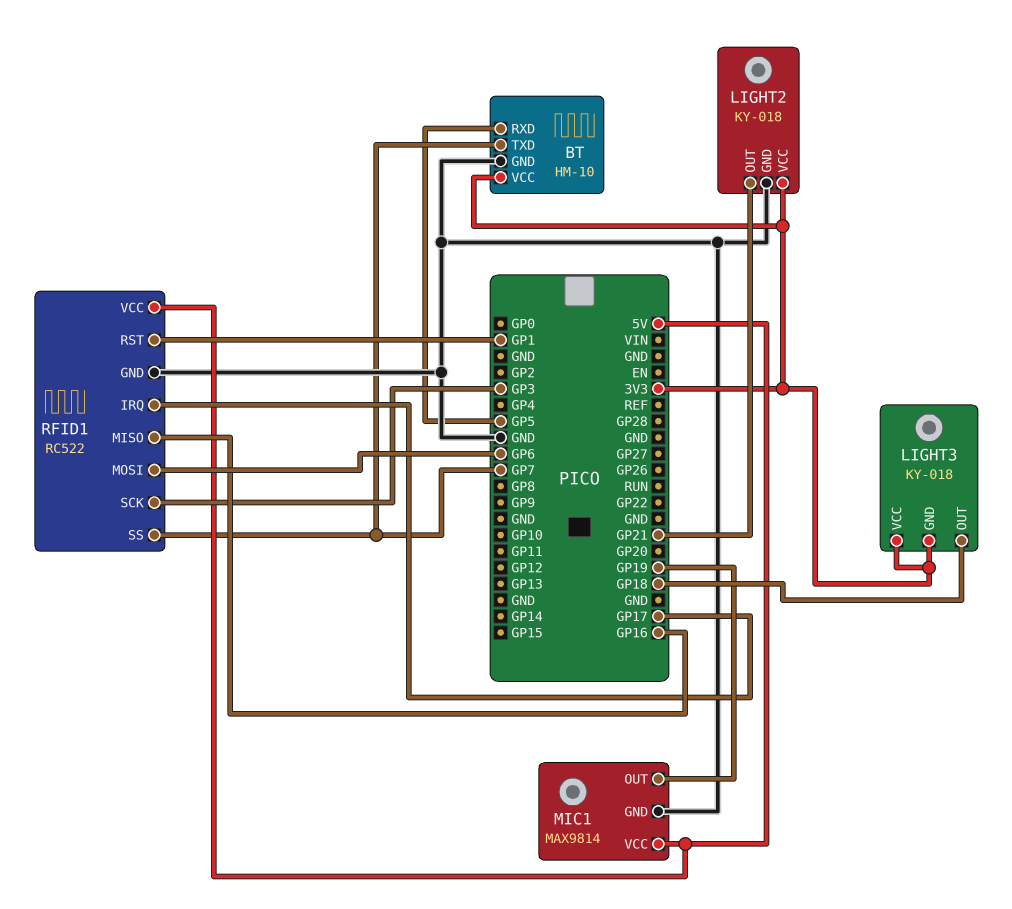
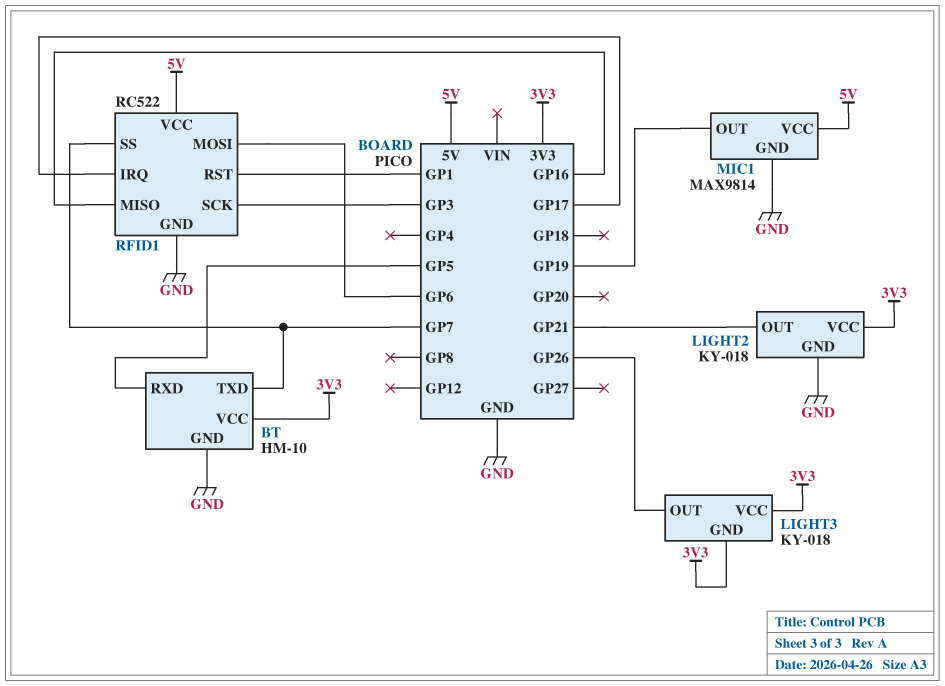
LIGHT3 pin OUT: GP18 -> GP26

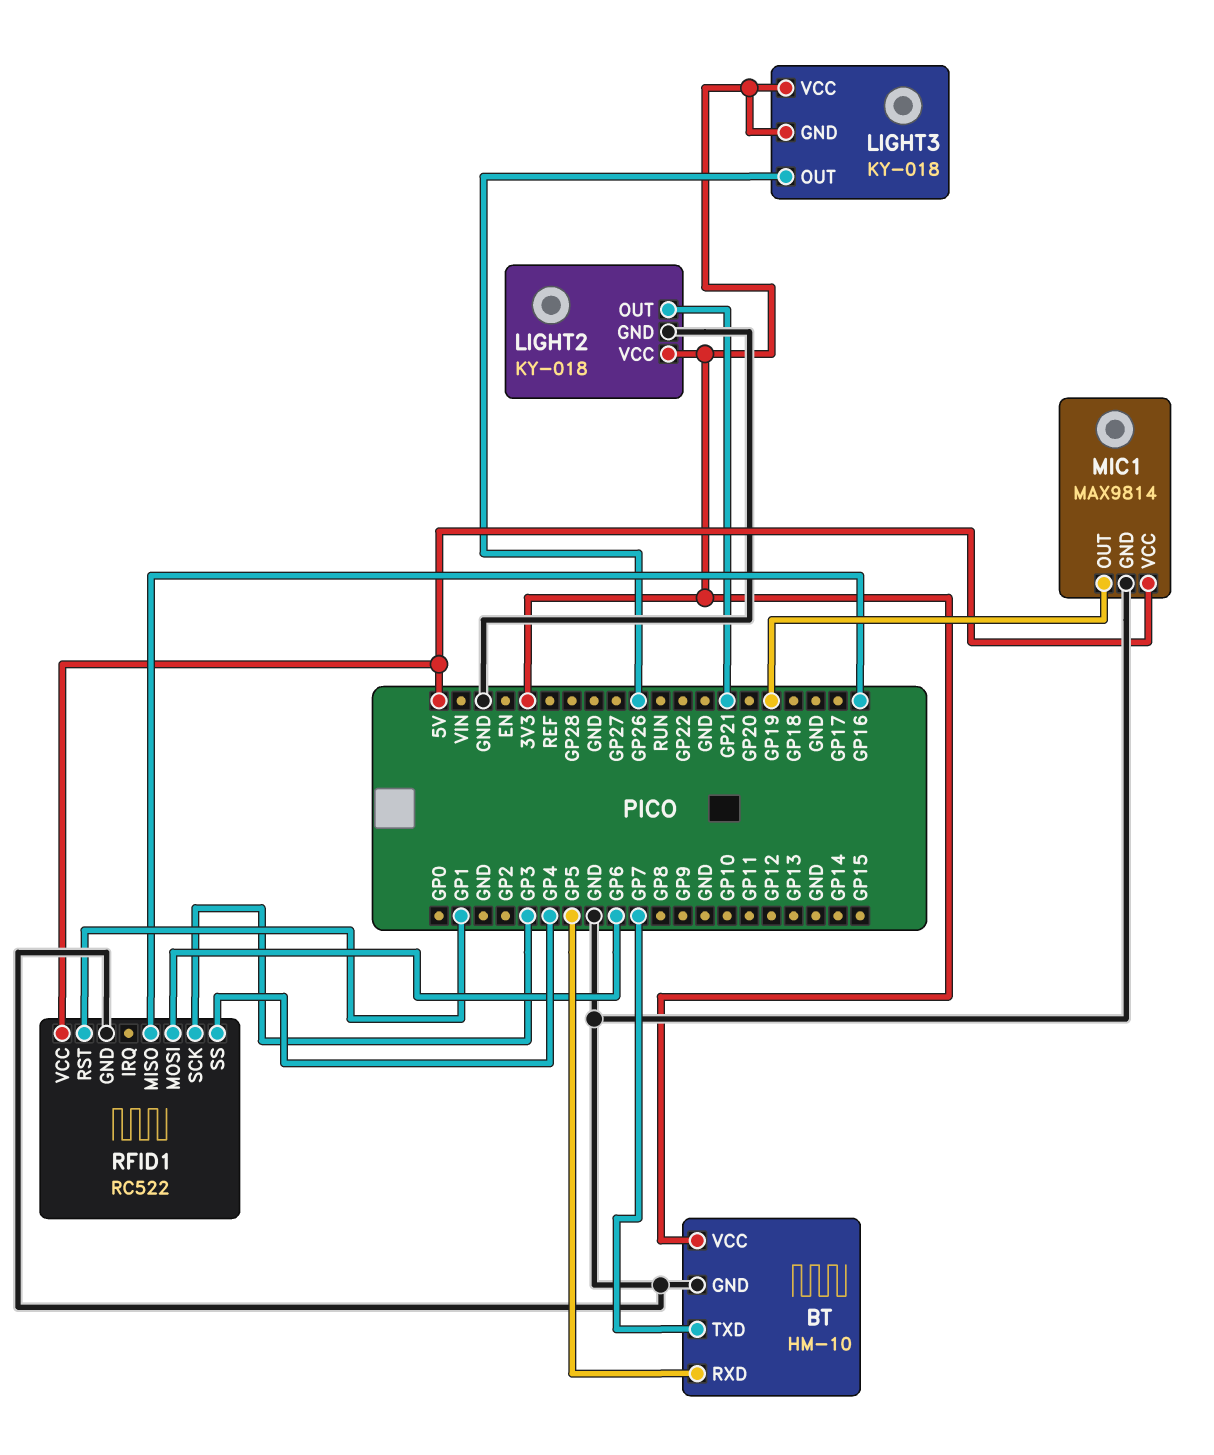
RFID1 pin IRQ: GP17 -> none
RFID1 pin SS: GP7 -> GP4

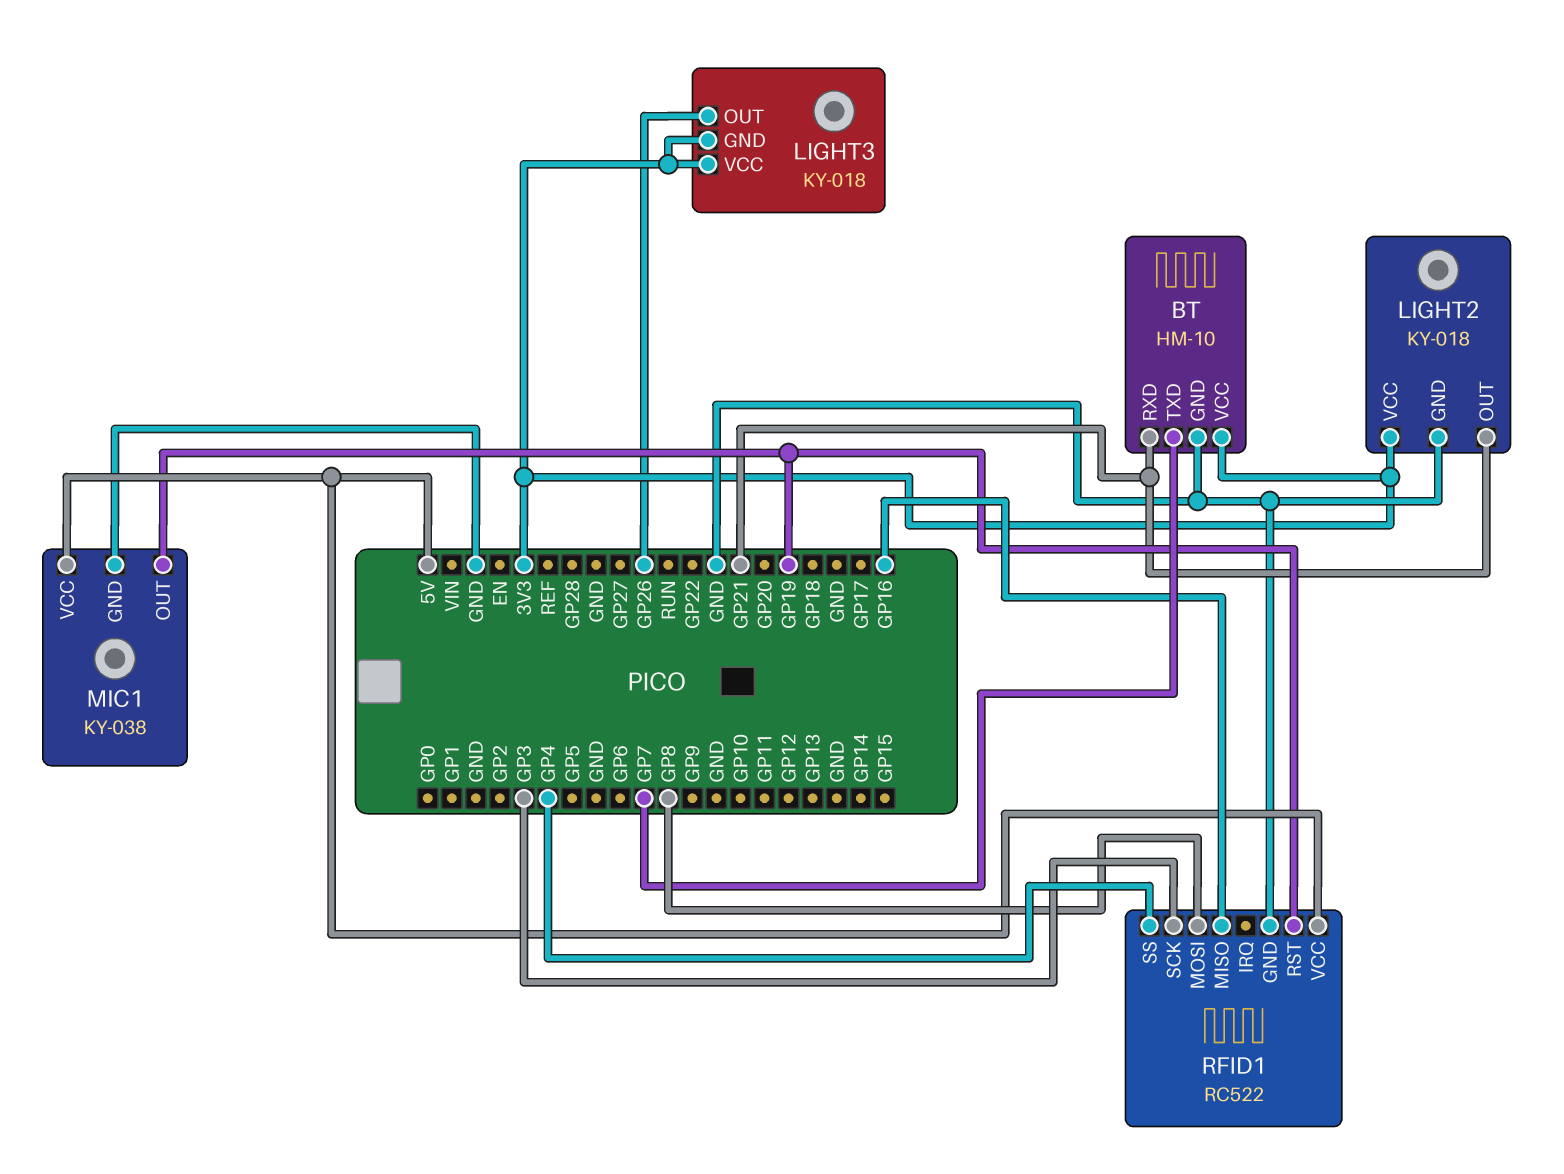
BT pin RXD: GP5 -> GP21
MIC1: MAX9814 -> KY-038
RFID1 pin MOSI: GP6 -> GP8
RFID1 pin RST: GP1 -> GP19

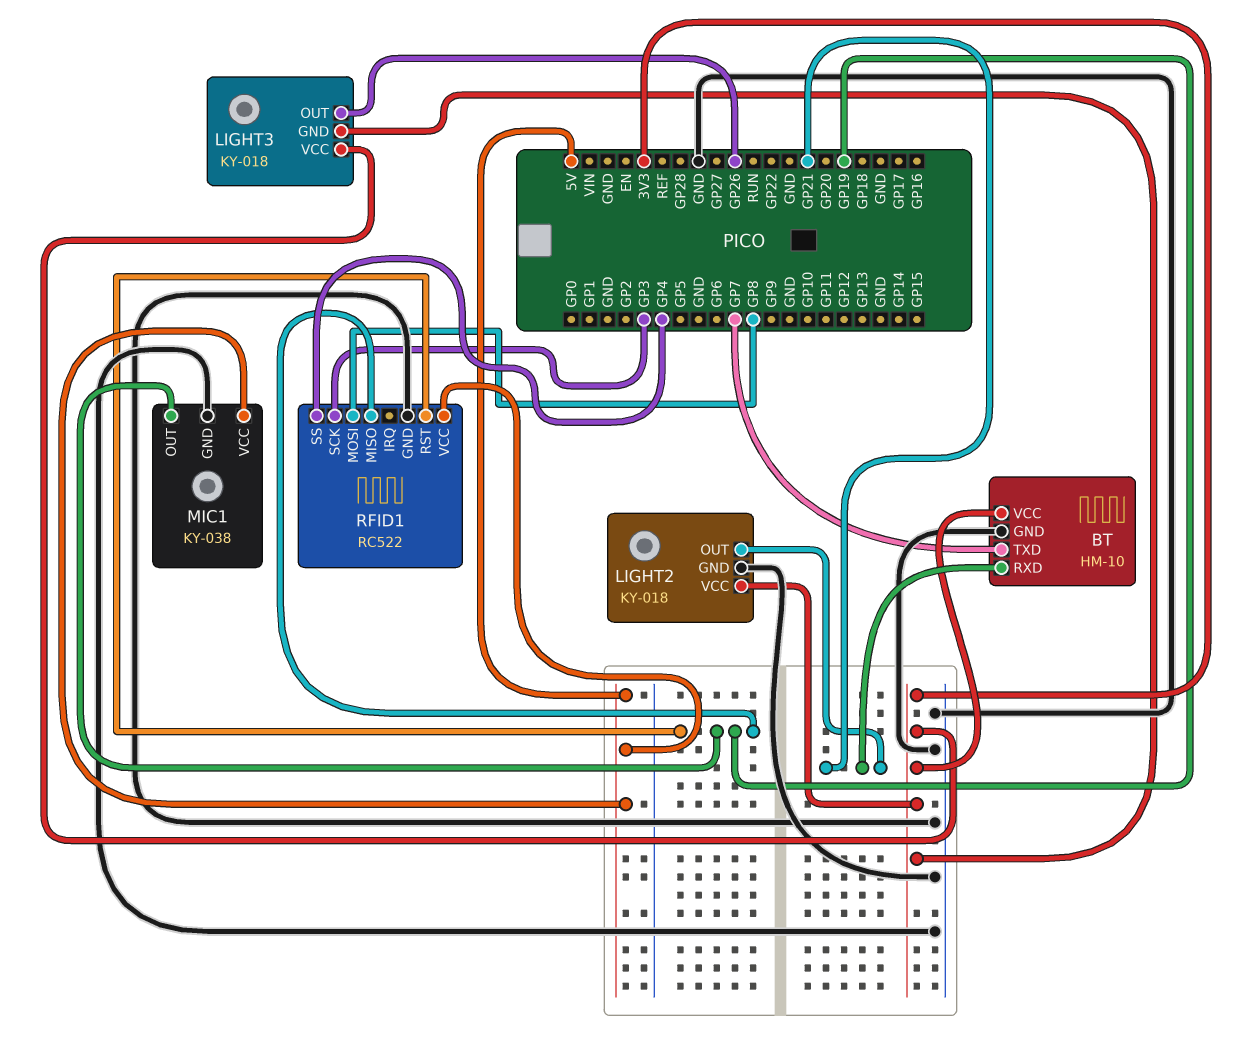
RFID1 pin MISO: GP16 -> GP19

